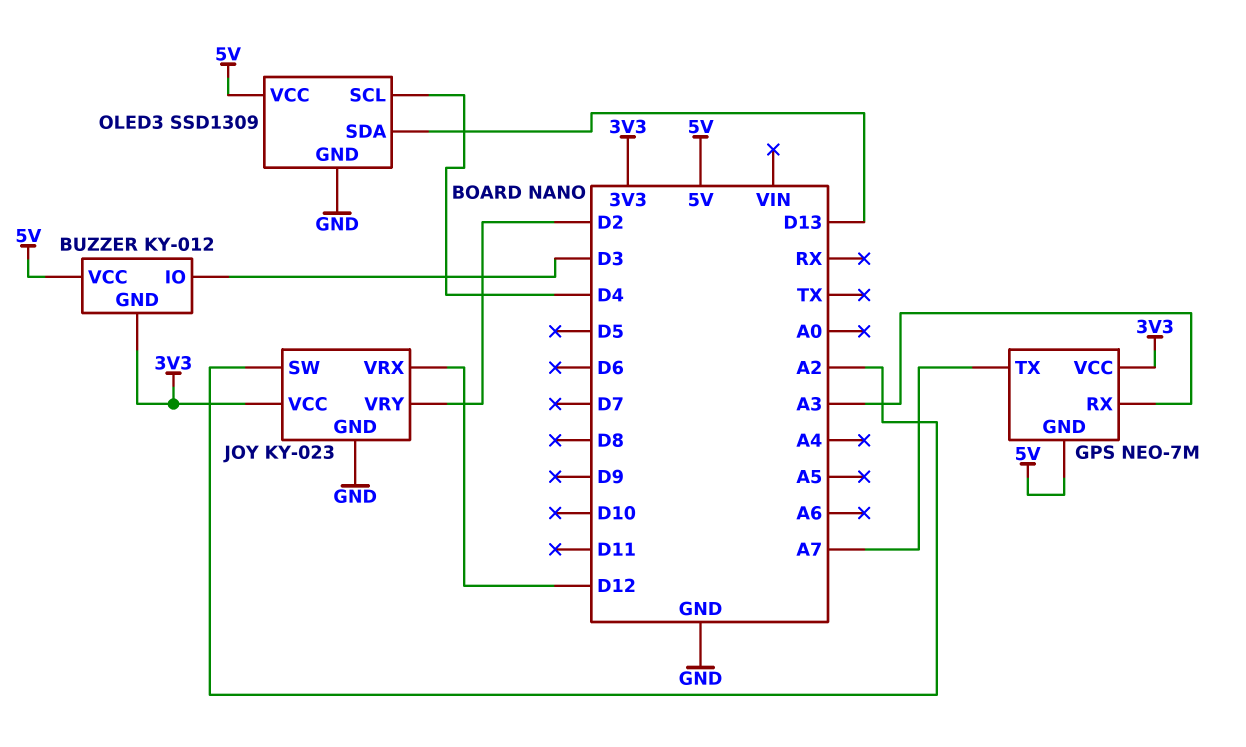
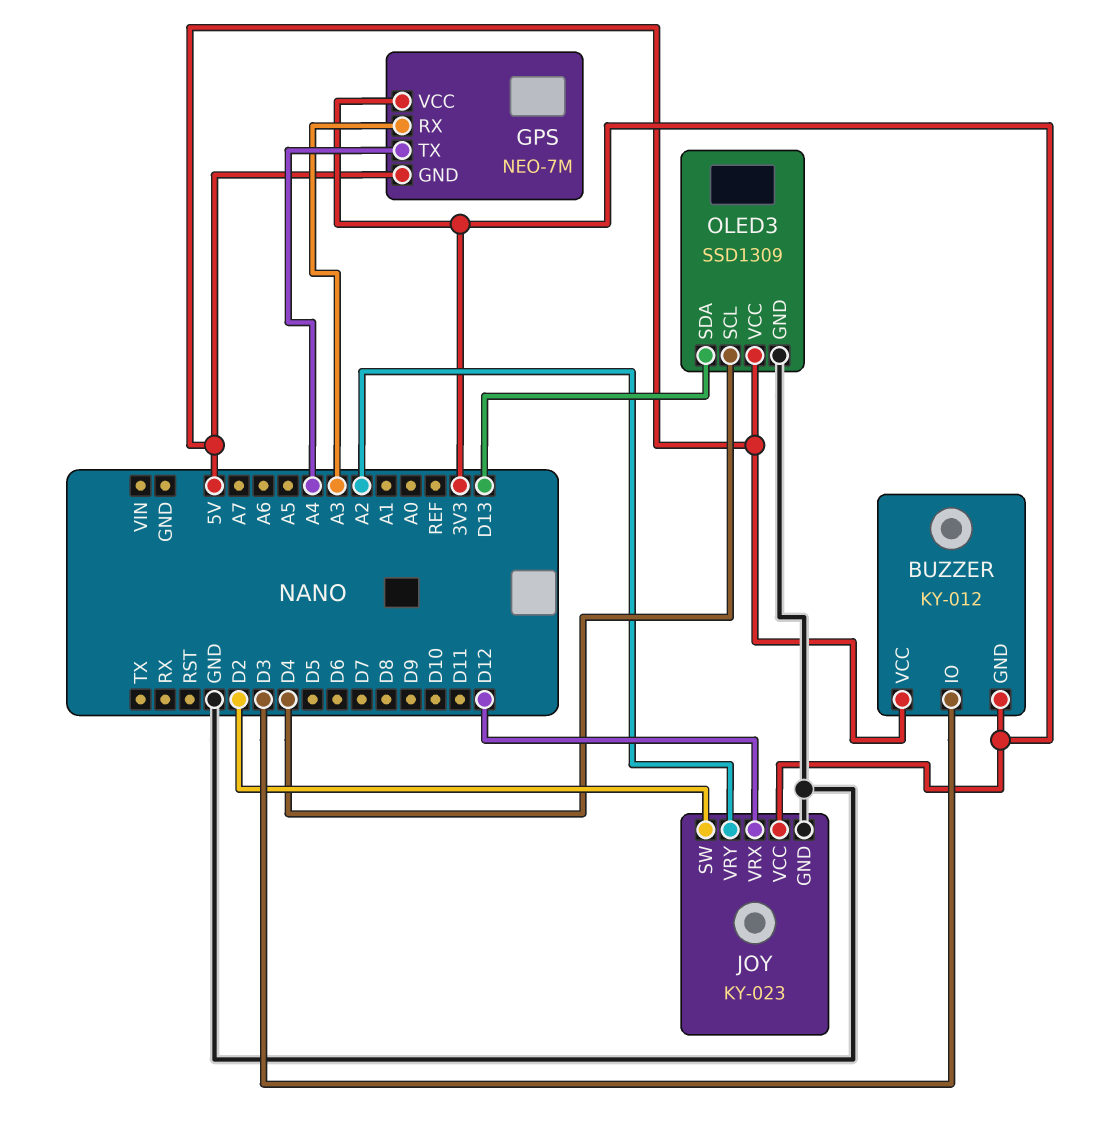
GPS pin TX: A7 -> A4
JOY pin SW: A2 -> D2
JOY pin VRY: D2 -> A2

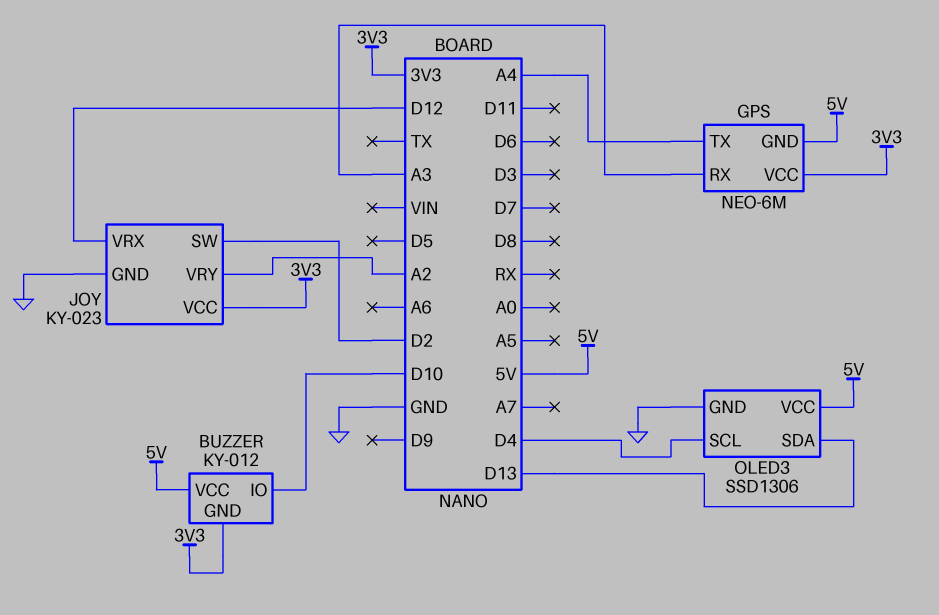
BUZZER pin IO: D3 -> D10
GPS: NEO-7M -> NEO-6M
OLED3: SSD1309 -> SSD1306

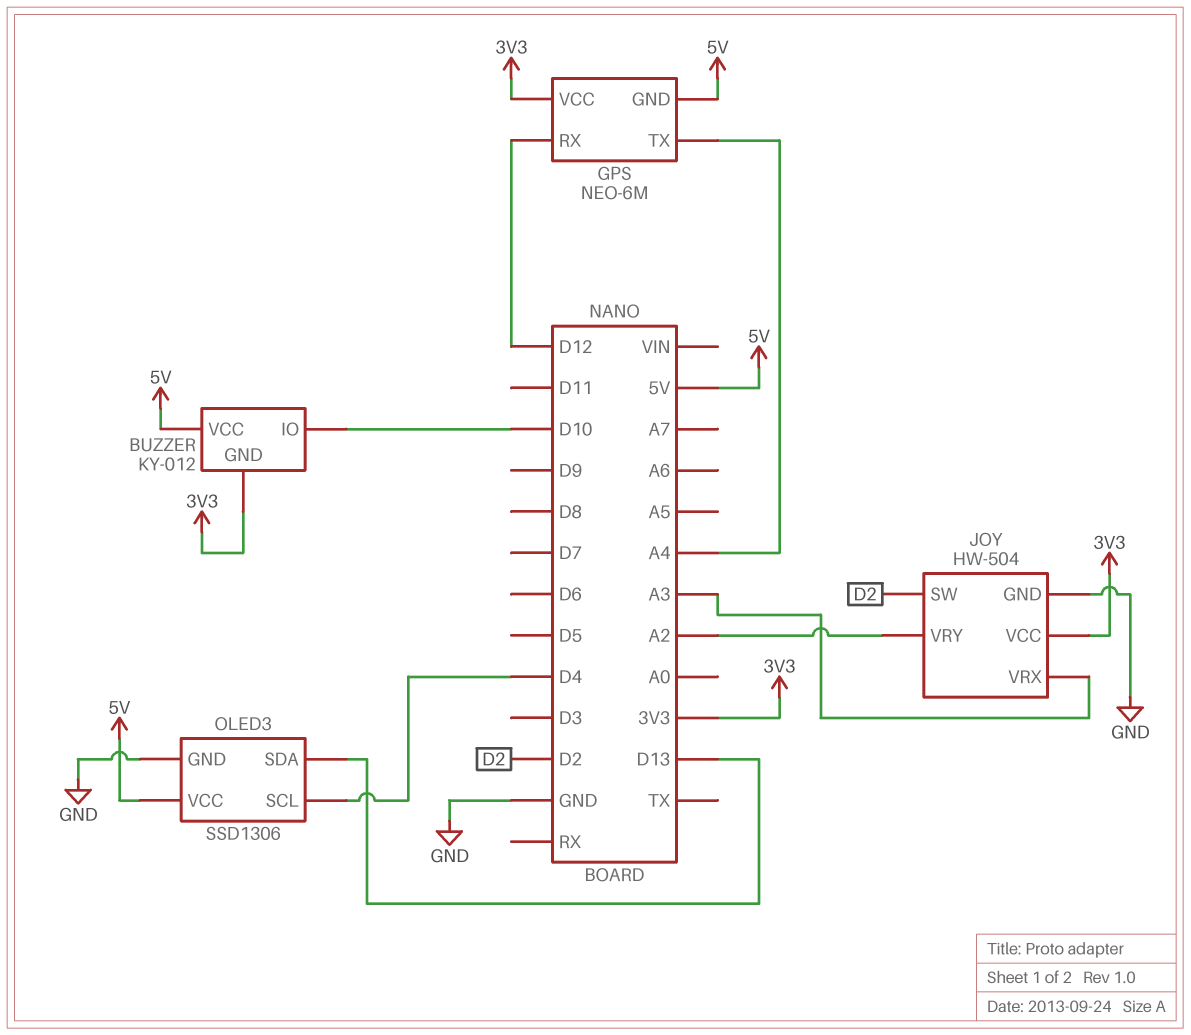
GPS pin RX: A3 -> D12
JOY: KY-023 -> HW-504
JOY pin VRX: D12 -> A3

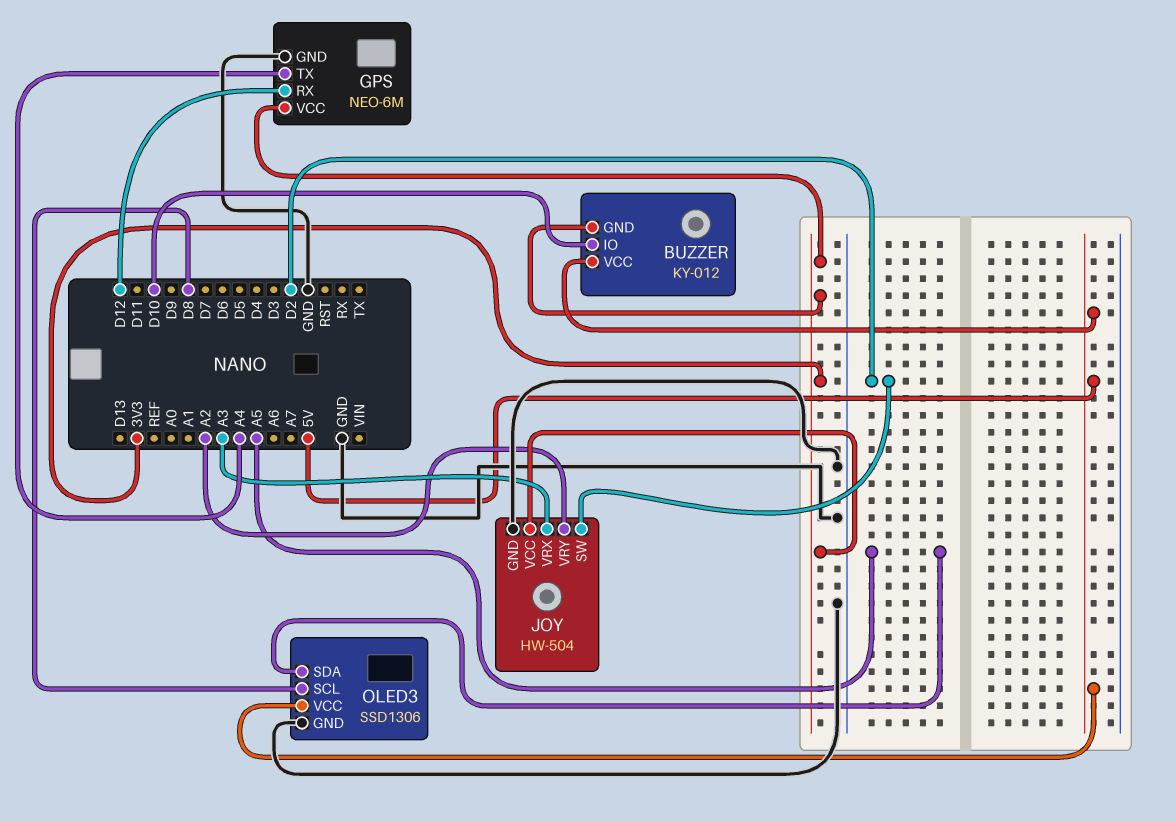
GPS pin GND: 5V -> GND
OLED3 pin SCL: D4 -> D8
OLED3 pin SDA: D13 -> A5

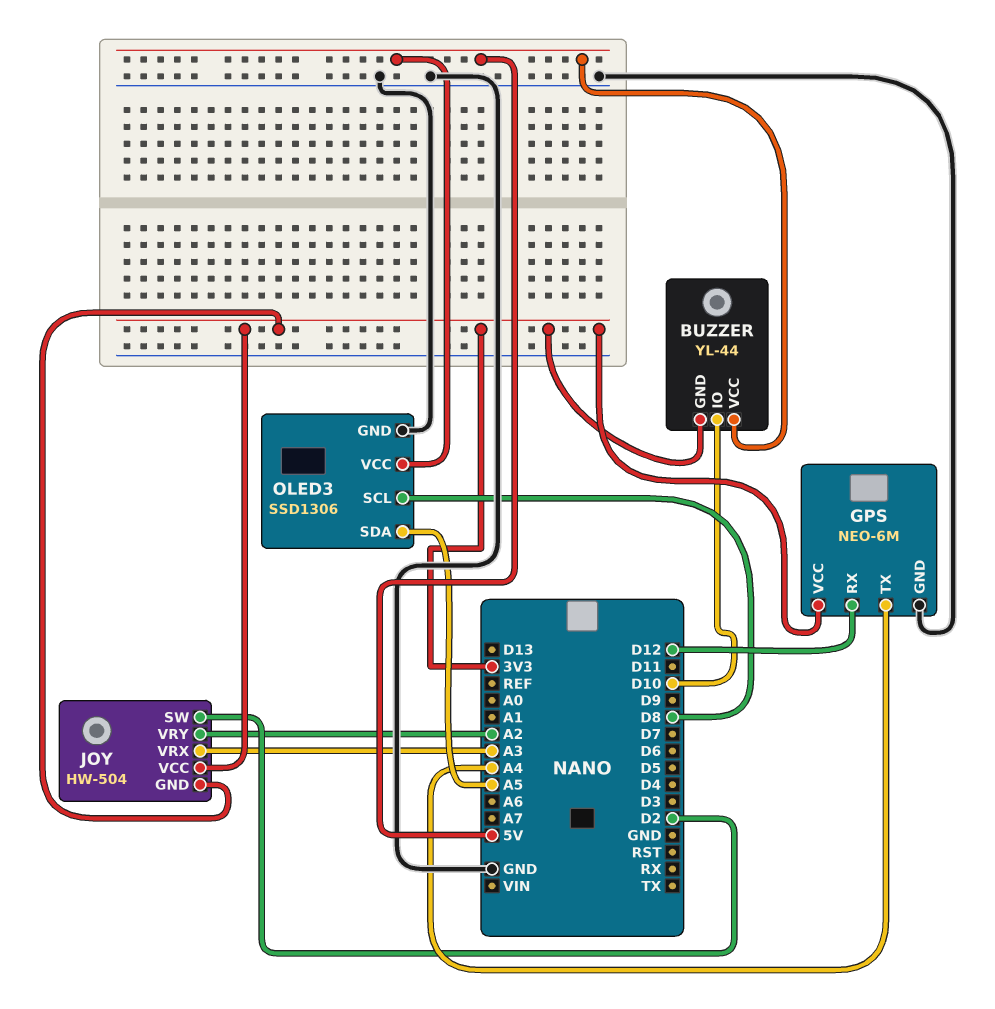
BUZZER: KY-012 -> YL-44
JOY pin GND: GND -> 3V3

